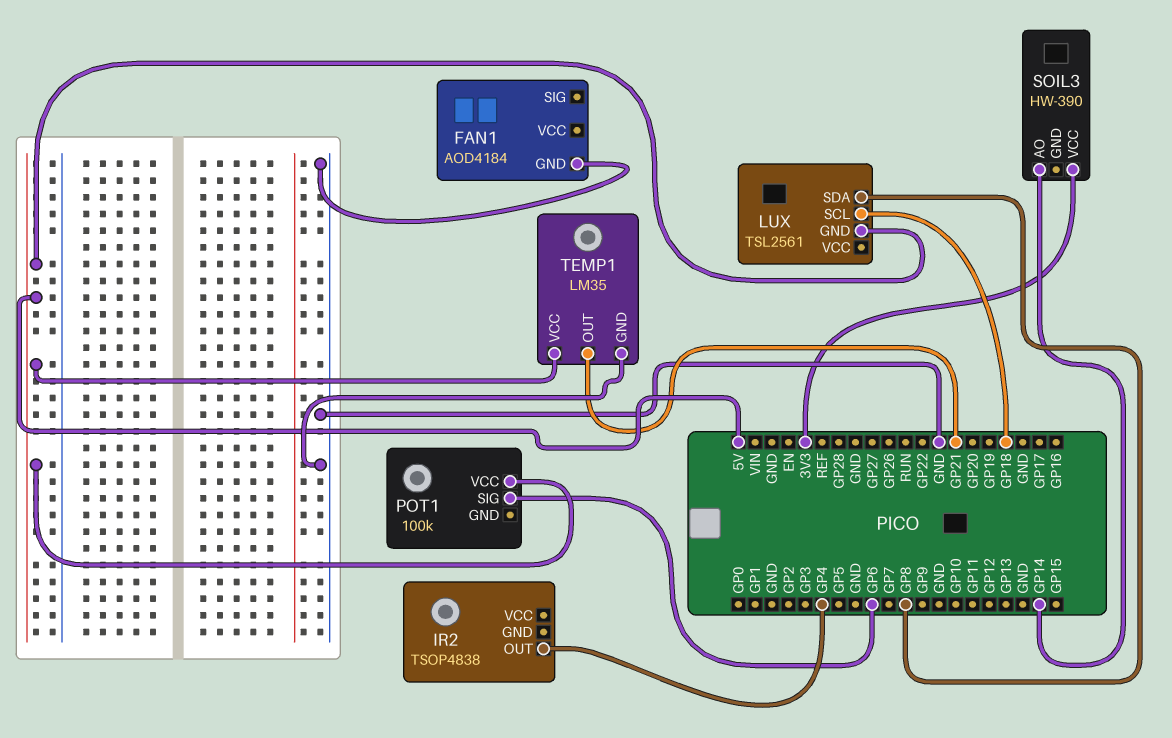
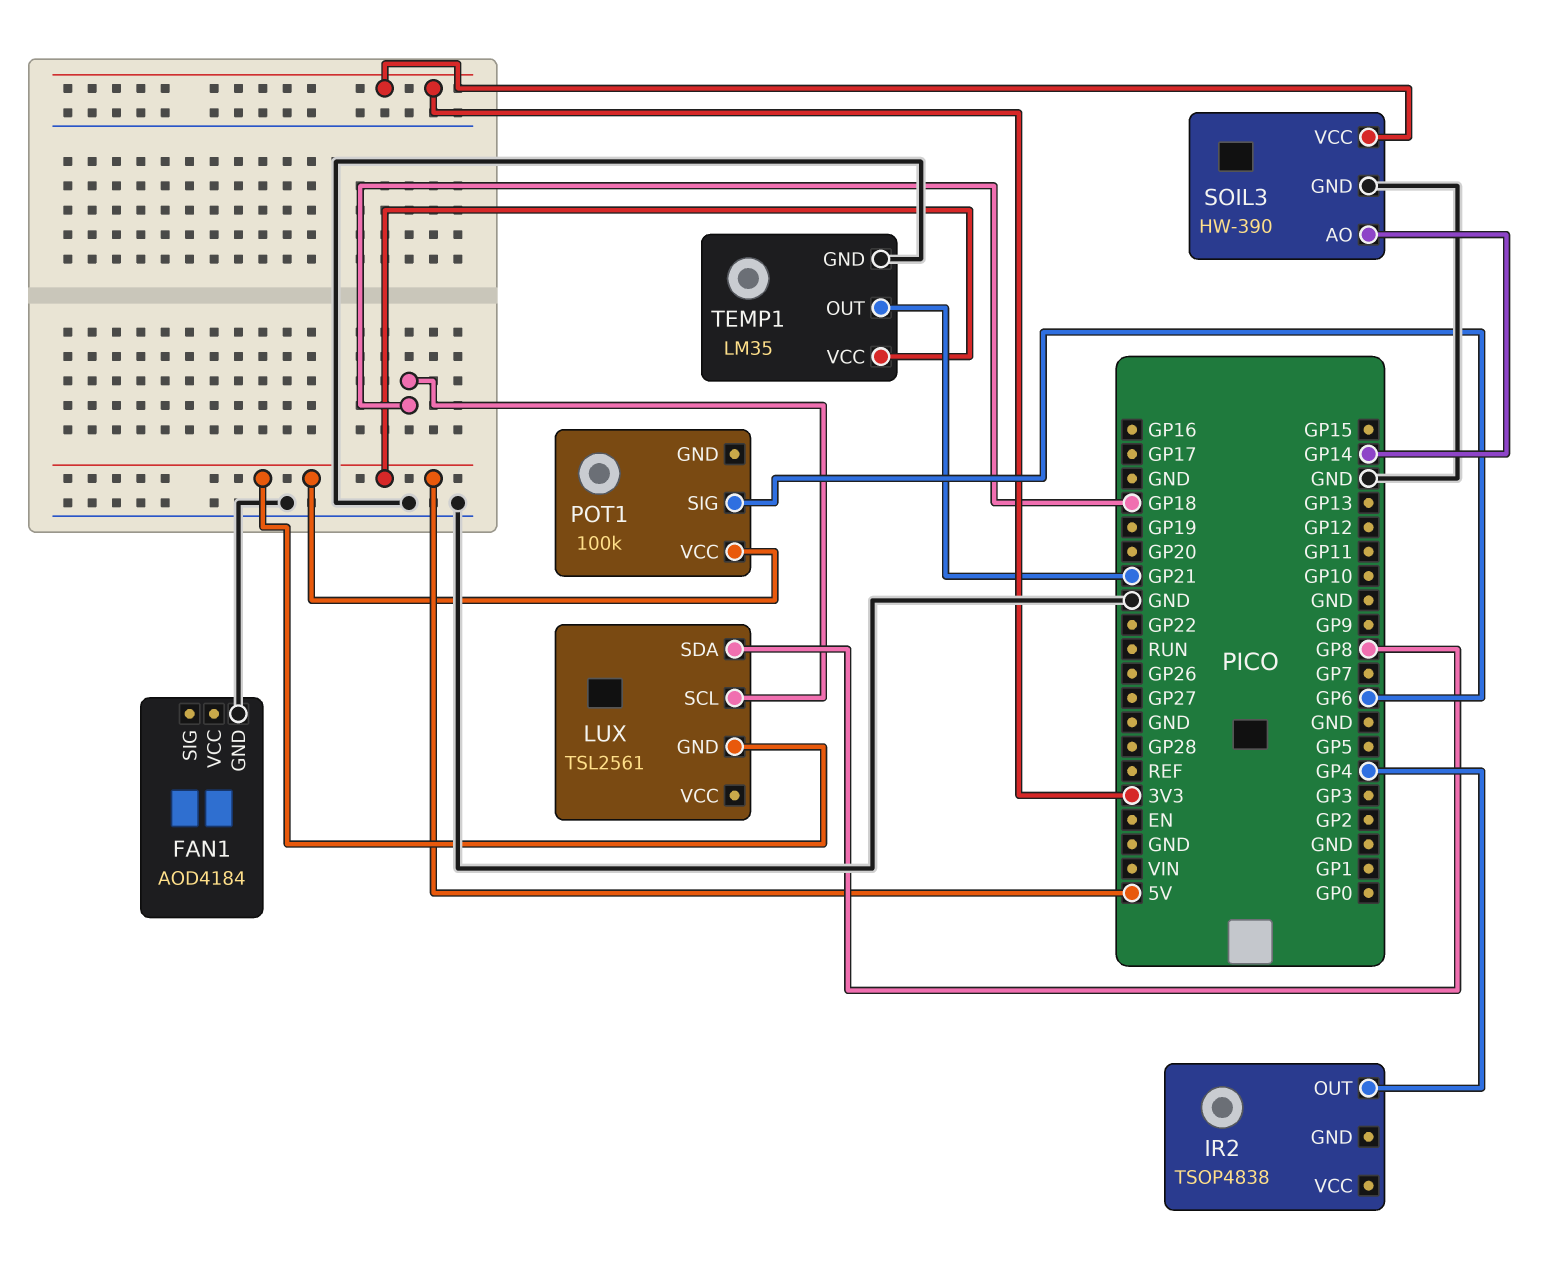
SOIL3 pin GND: none -> GND

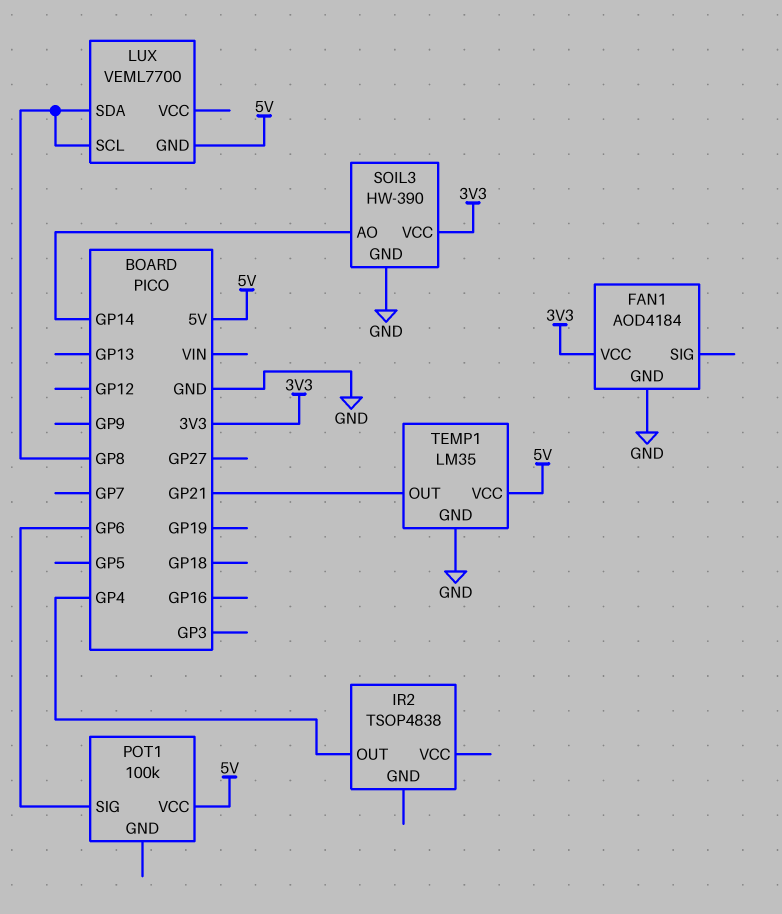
FAN1 pin VCC: none -> 3V3
LUX: TSL2561 -> VEML7700
LUX pin SCL: GP18 -> GP8

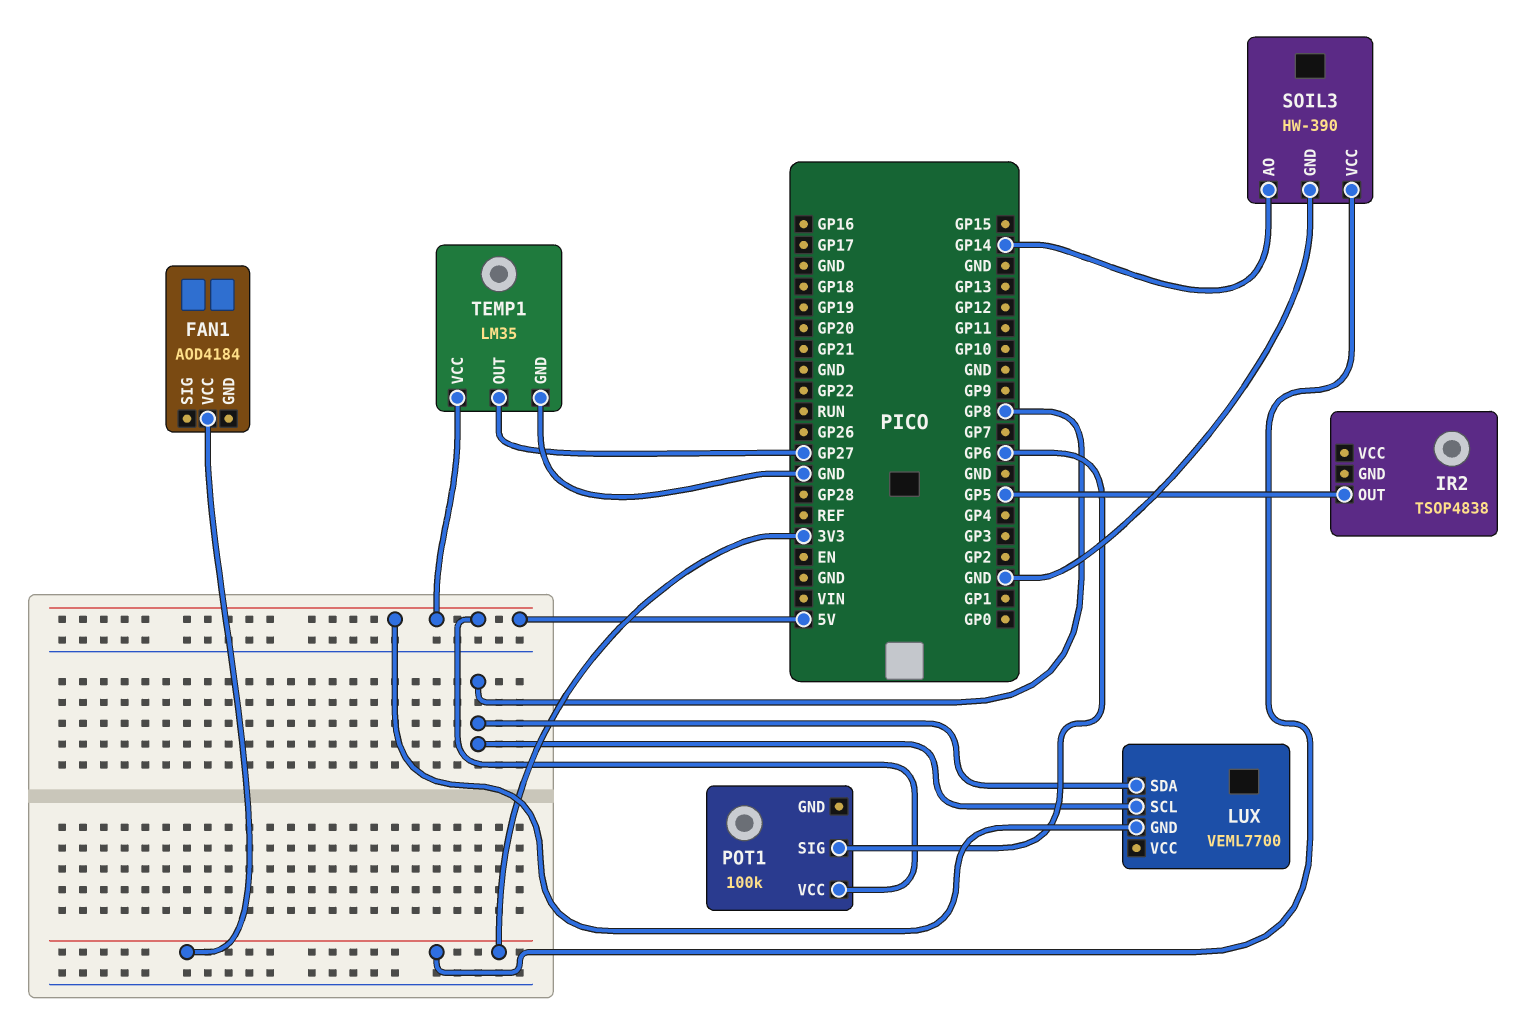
FAN1 pin GND: GND -> none
IR2 pin OUT: GP4 -> GP5
TEMP1 pin OUT: GP21 -> GP27

